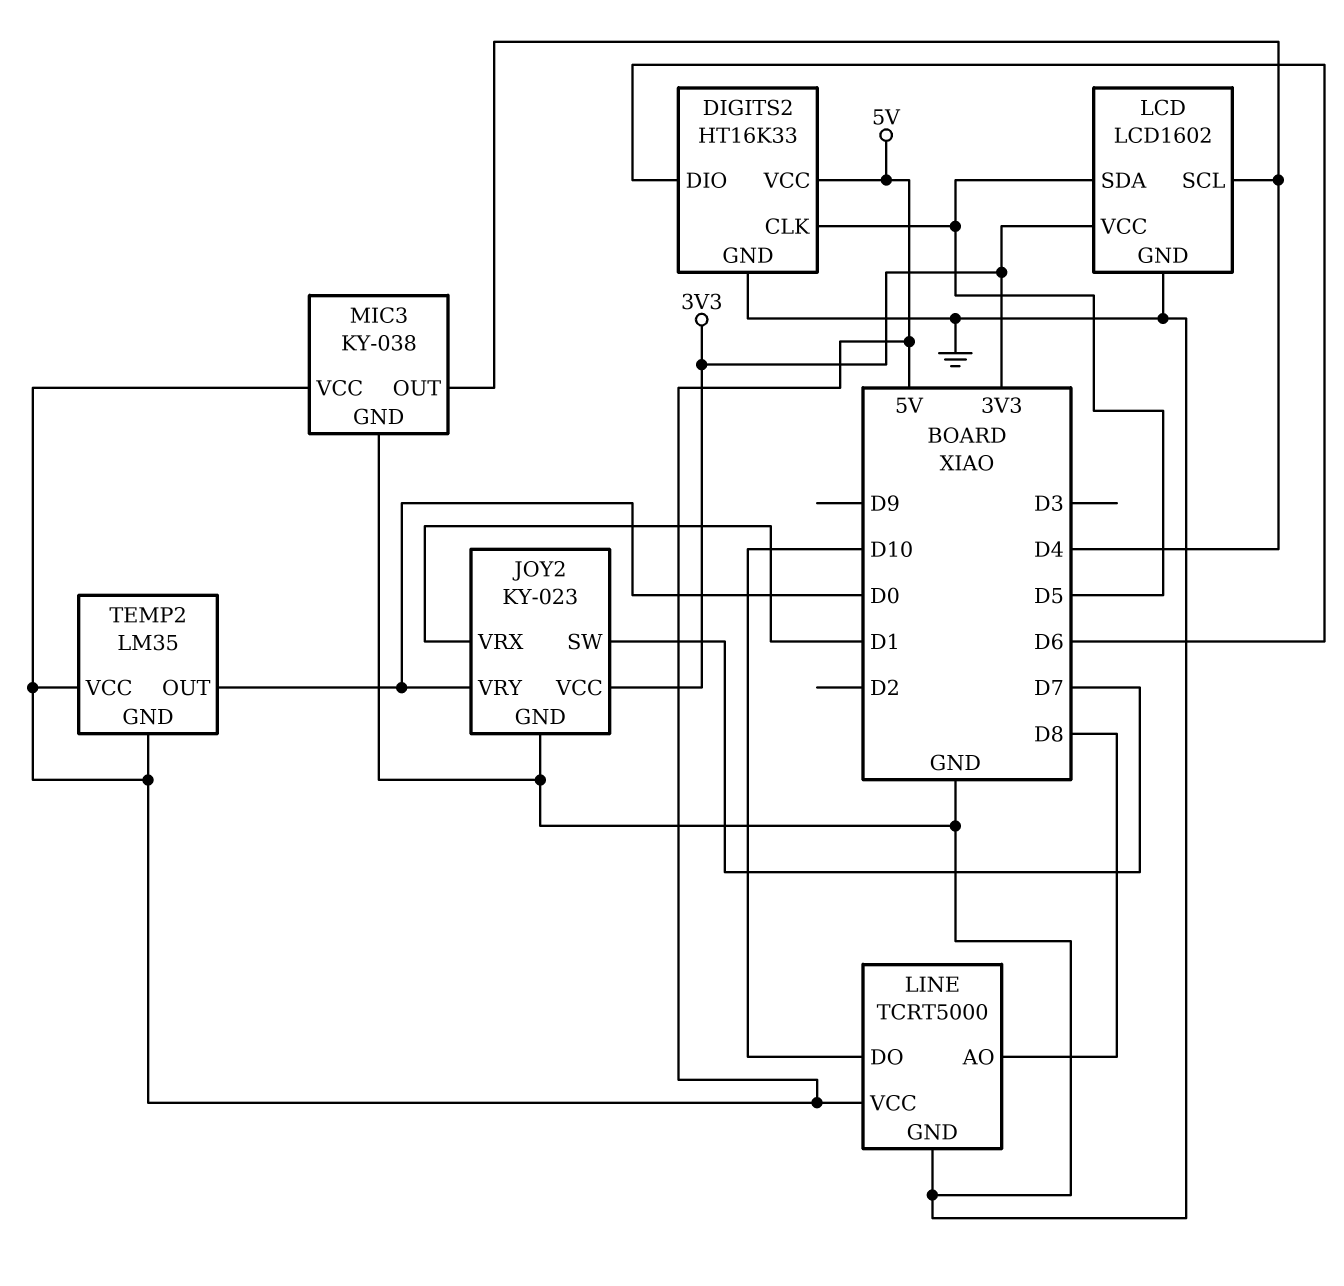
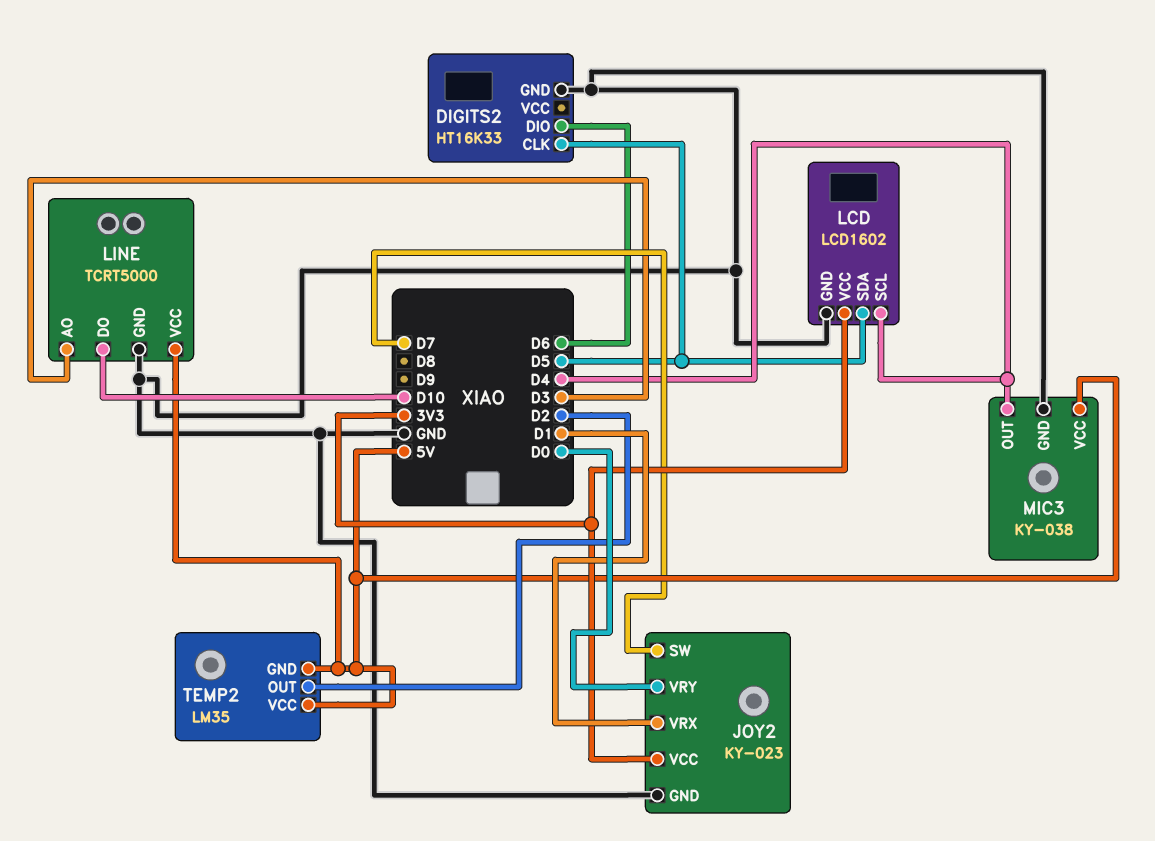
DIGITS2 pin VCC: 5V -> none
LINE pin AO: D8 -> D3
TEMP2 pin OUT: D0 -> D2

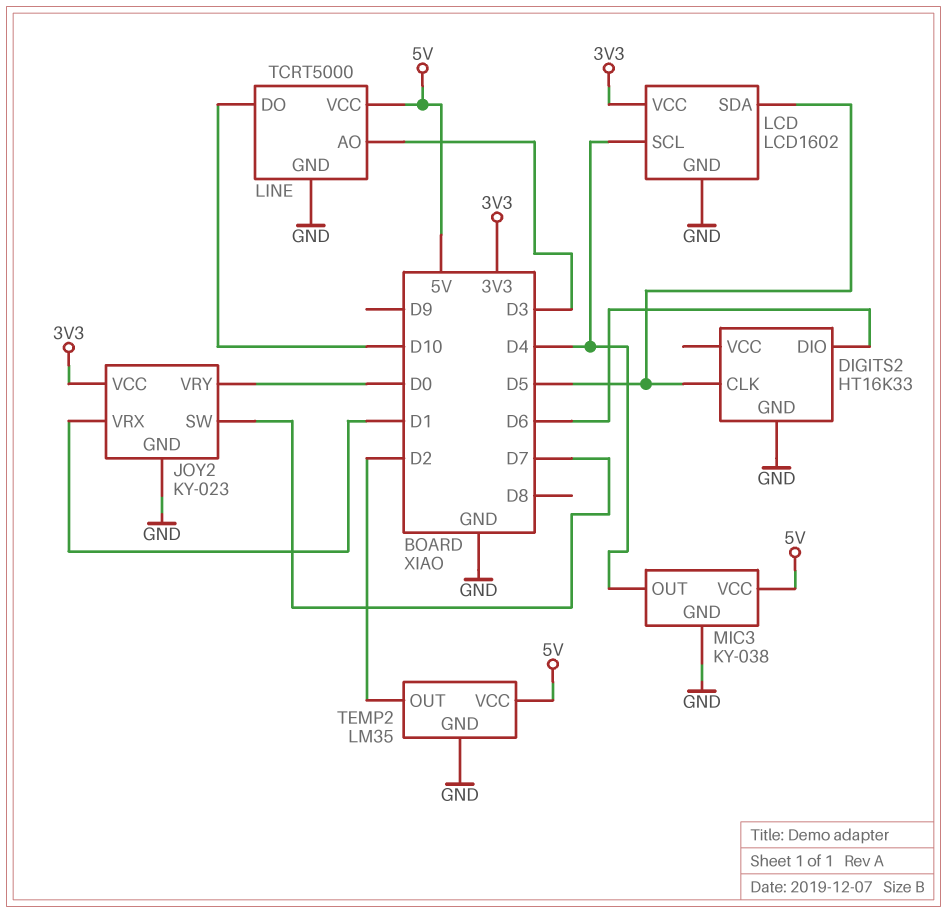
TEMP2 pin GND: 5V -> GND

